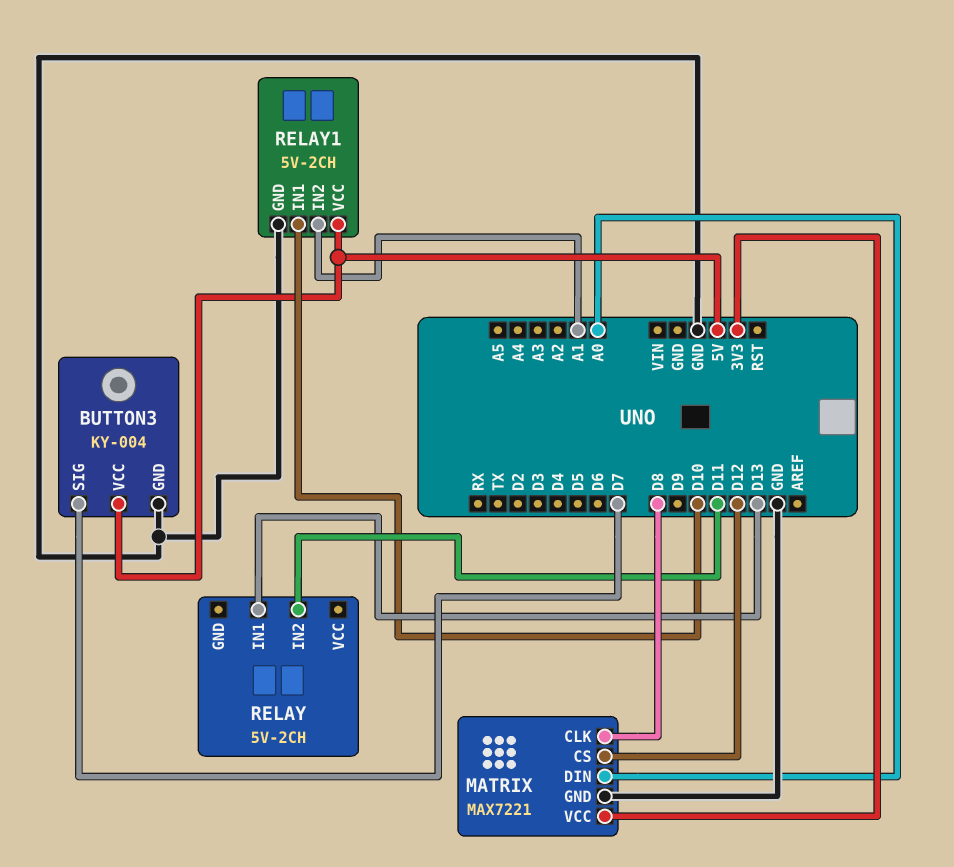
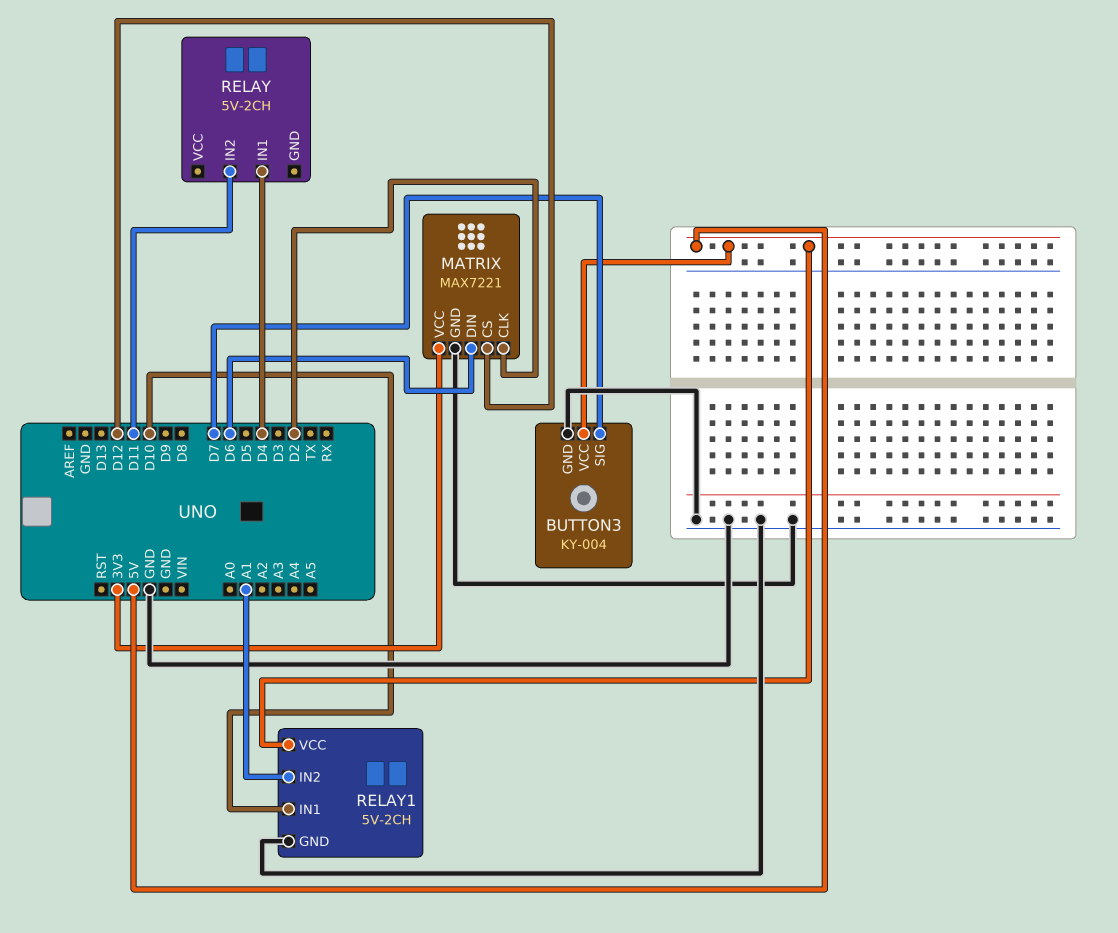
MATRIX pin CLK: D8 -> D2
MATRIX pin DIN: A0 -> D6
RELAY pin IN1: D13 -> D4

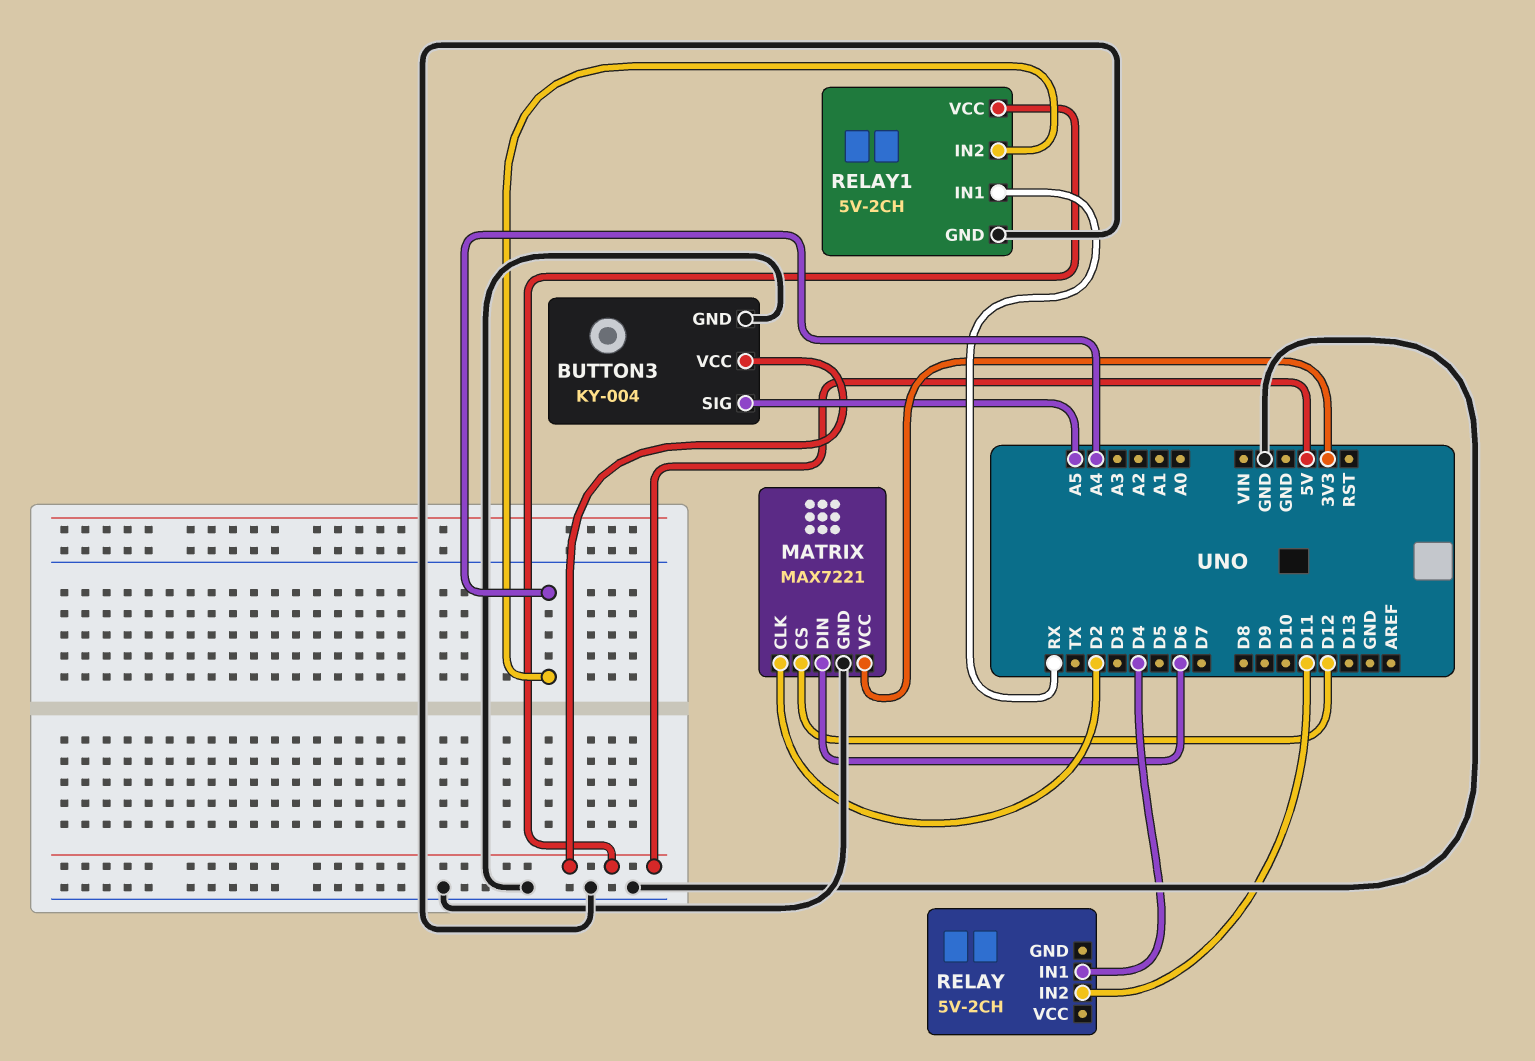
BUTTON3 pin SIG: D7 -> A5
RELAY1 pin IN1: D10 -> RX
RELAY1 pin IN2: A1 -> A4

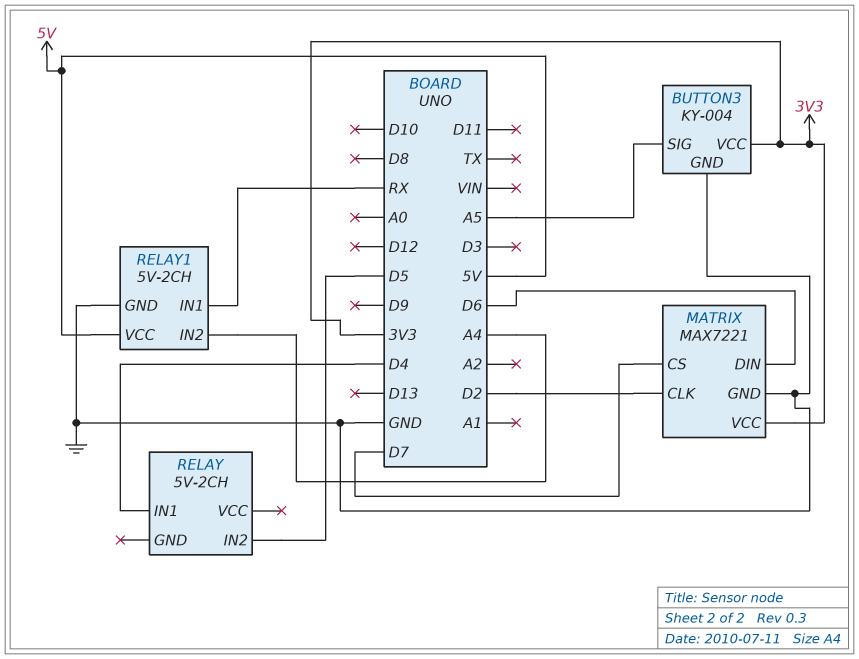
BUTTON3 pin VCC: 5V -> 3V3
MATRIX pin CS: D12 -> D7
RELAY pin IN2: D11 -> D5

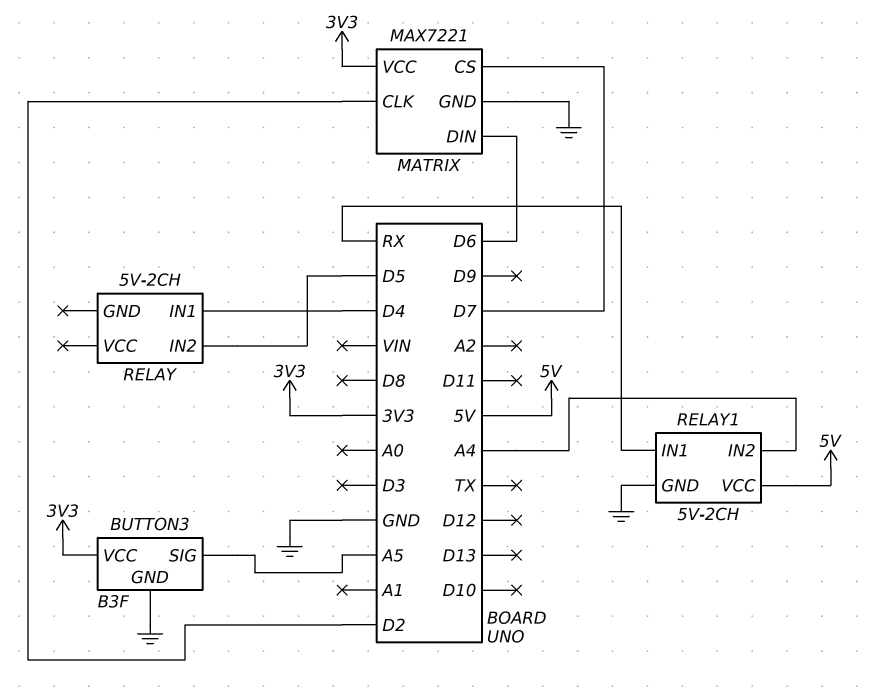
BUTTON3: KY-004 -> B3F

